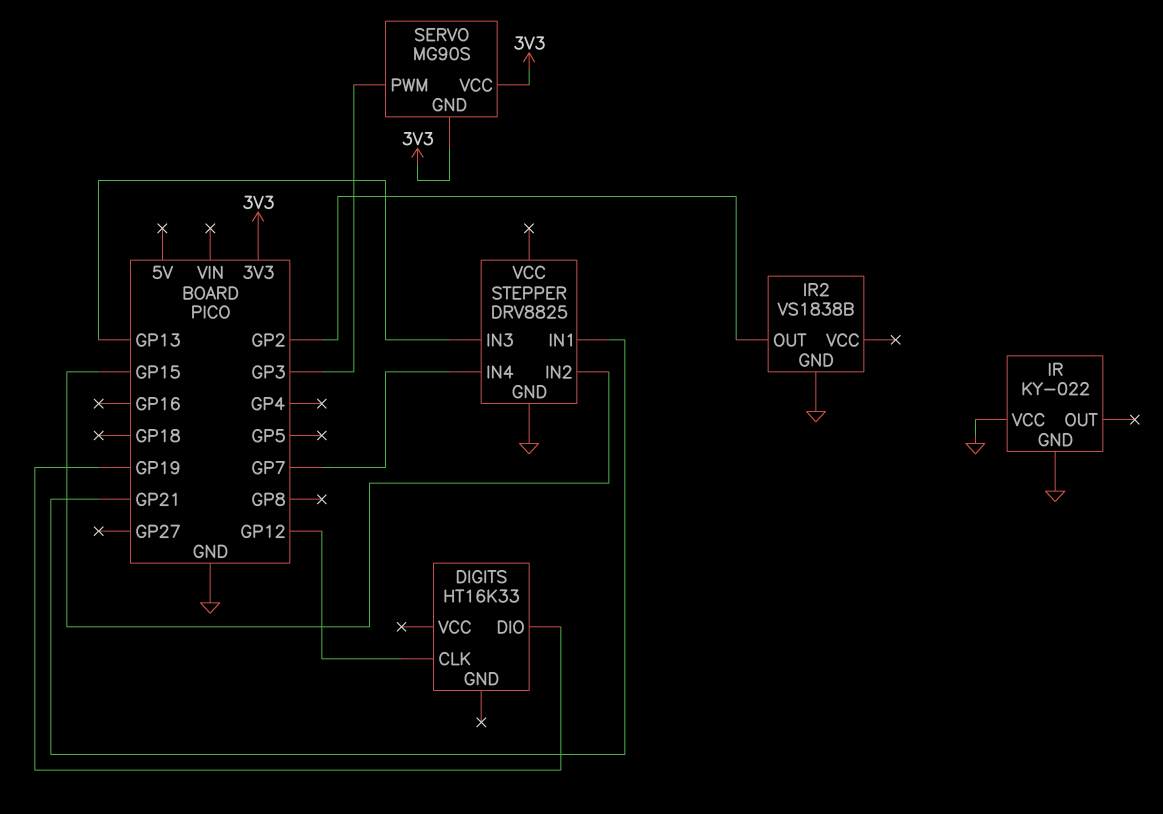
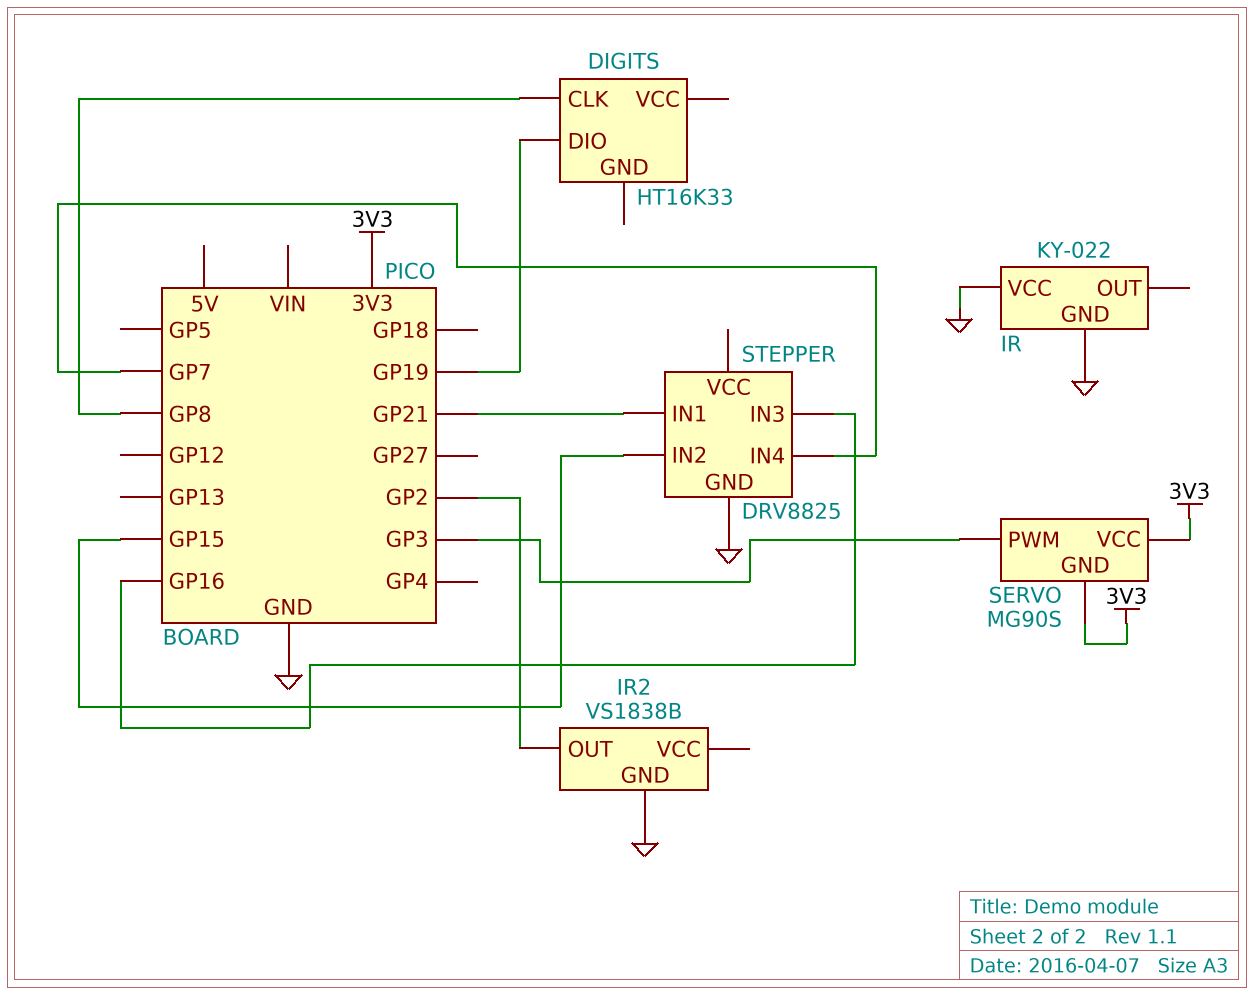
DIGITS pin CLK: GP12 -> GP8
STEPPER pin IN3: GP13 -> GP16

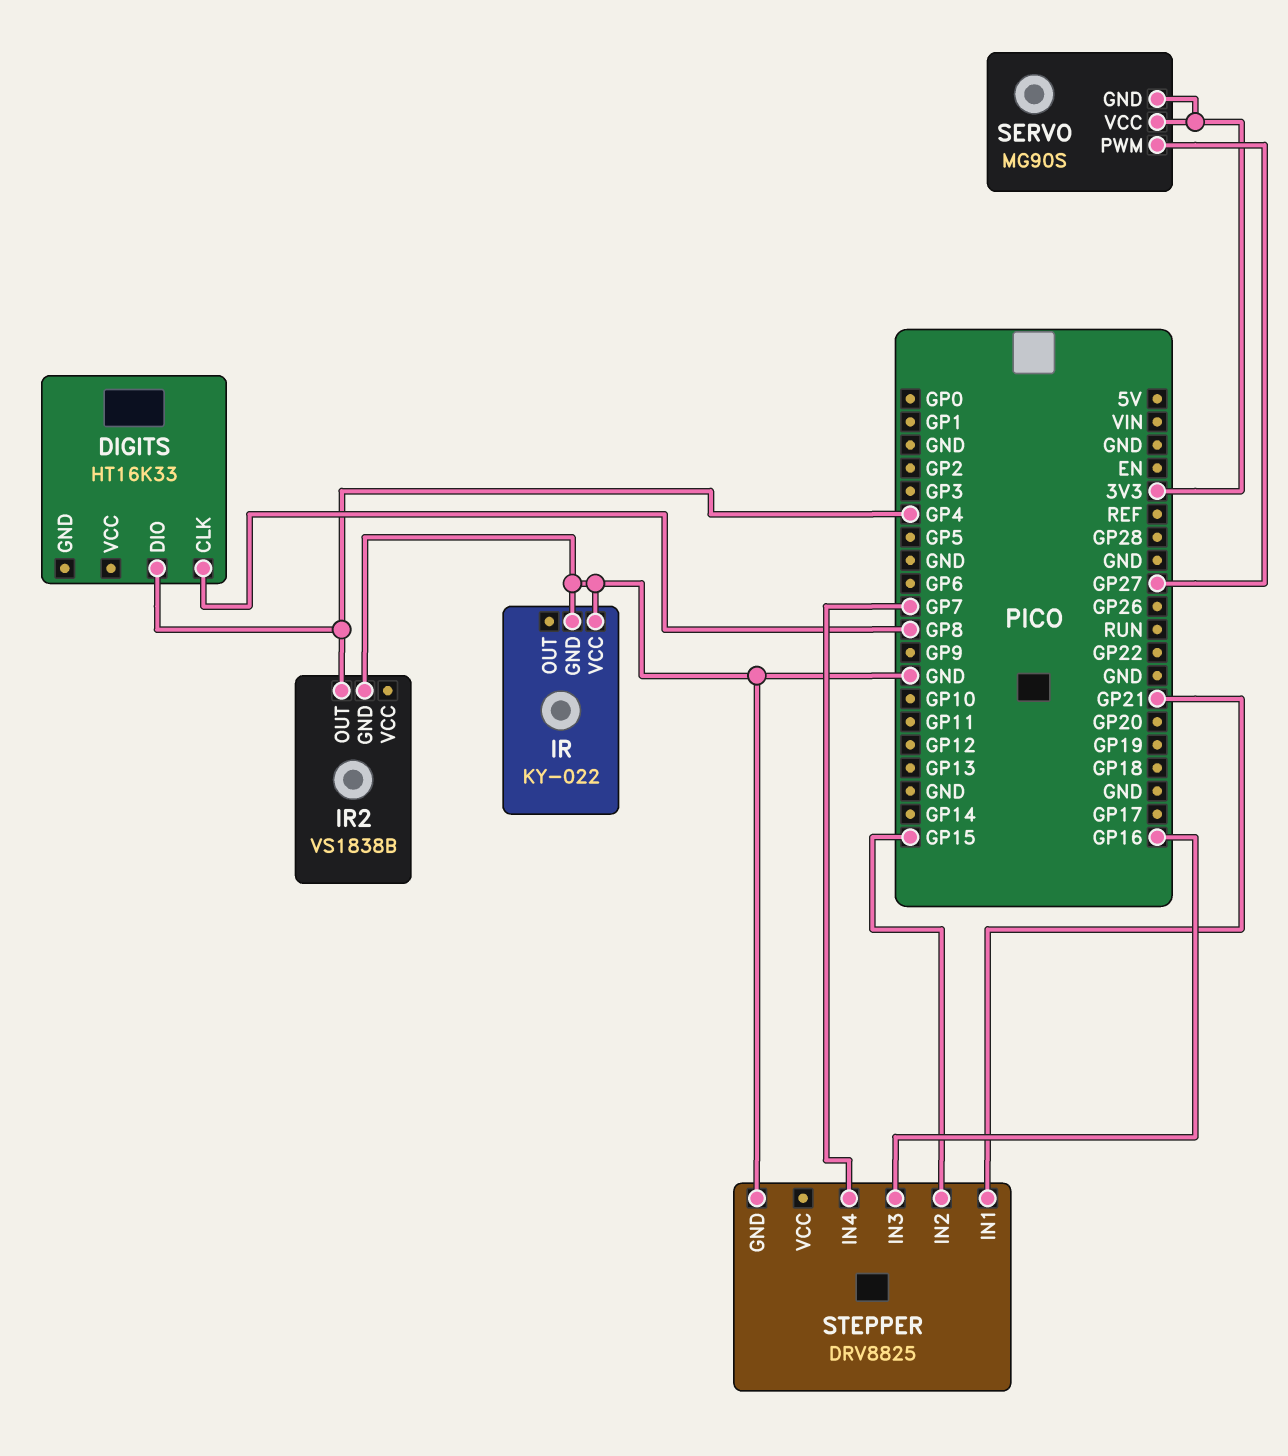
DIGITS pin DIO: GP19 -> GP4
IR2 pin OUT: GP2 -> GP4
SERVO pin PWM: GP3 -> GP27

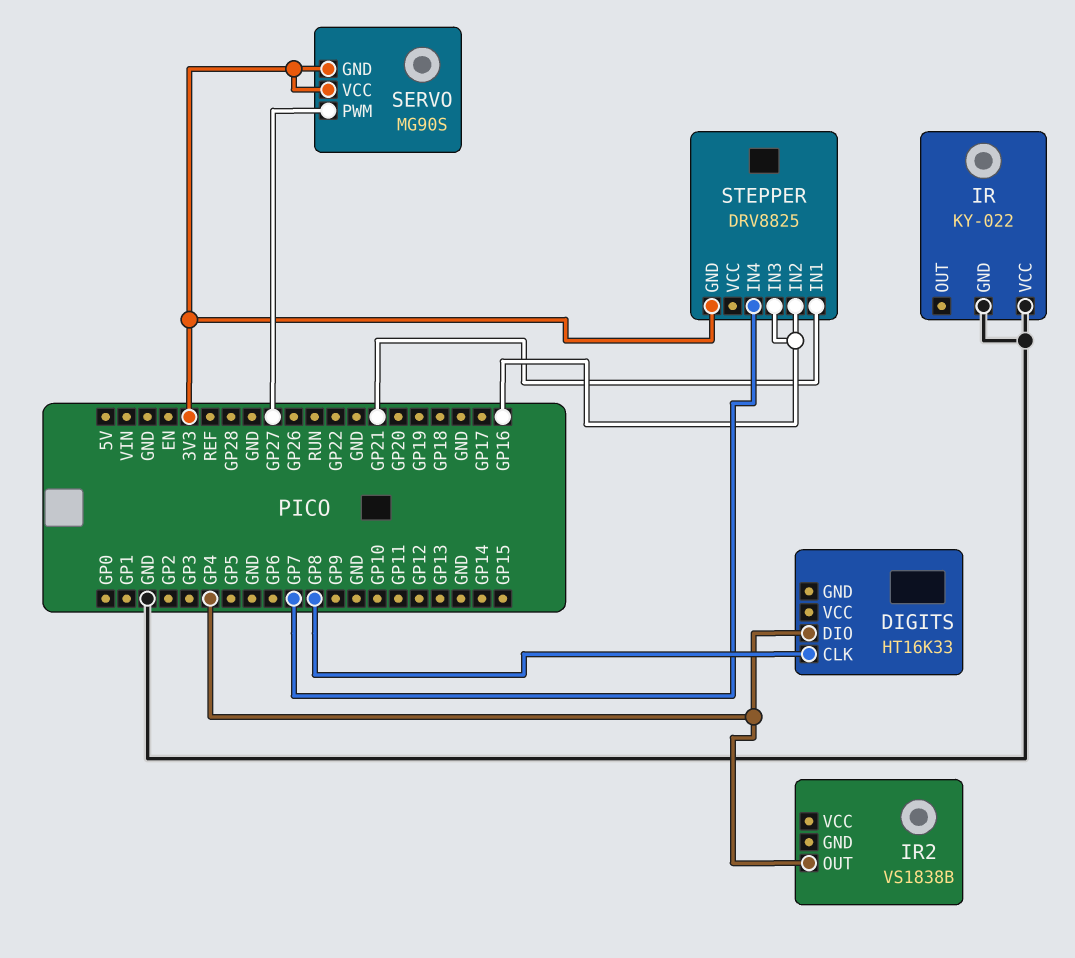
IR2 pin GND: GND -> none
STEPPER pin GND: GND -> 3V3
STEPPER pin IN2: GP15 -> GP16

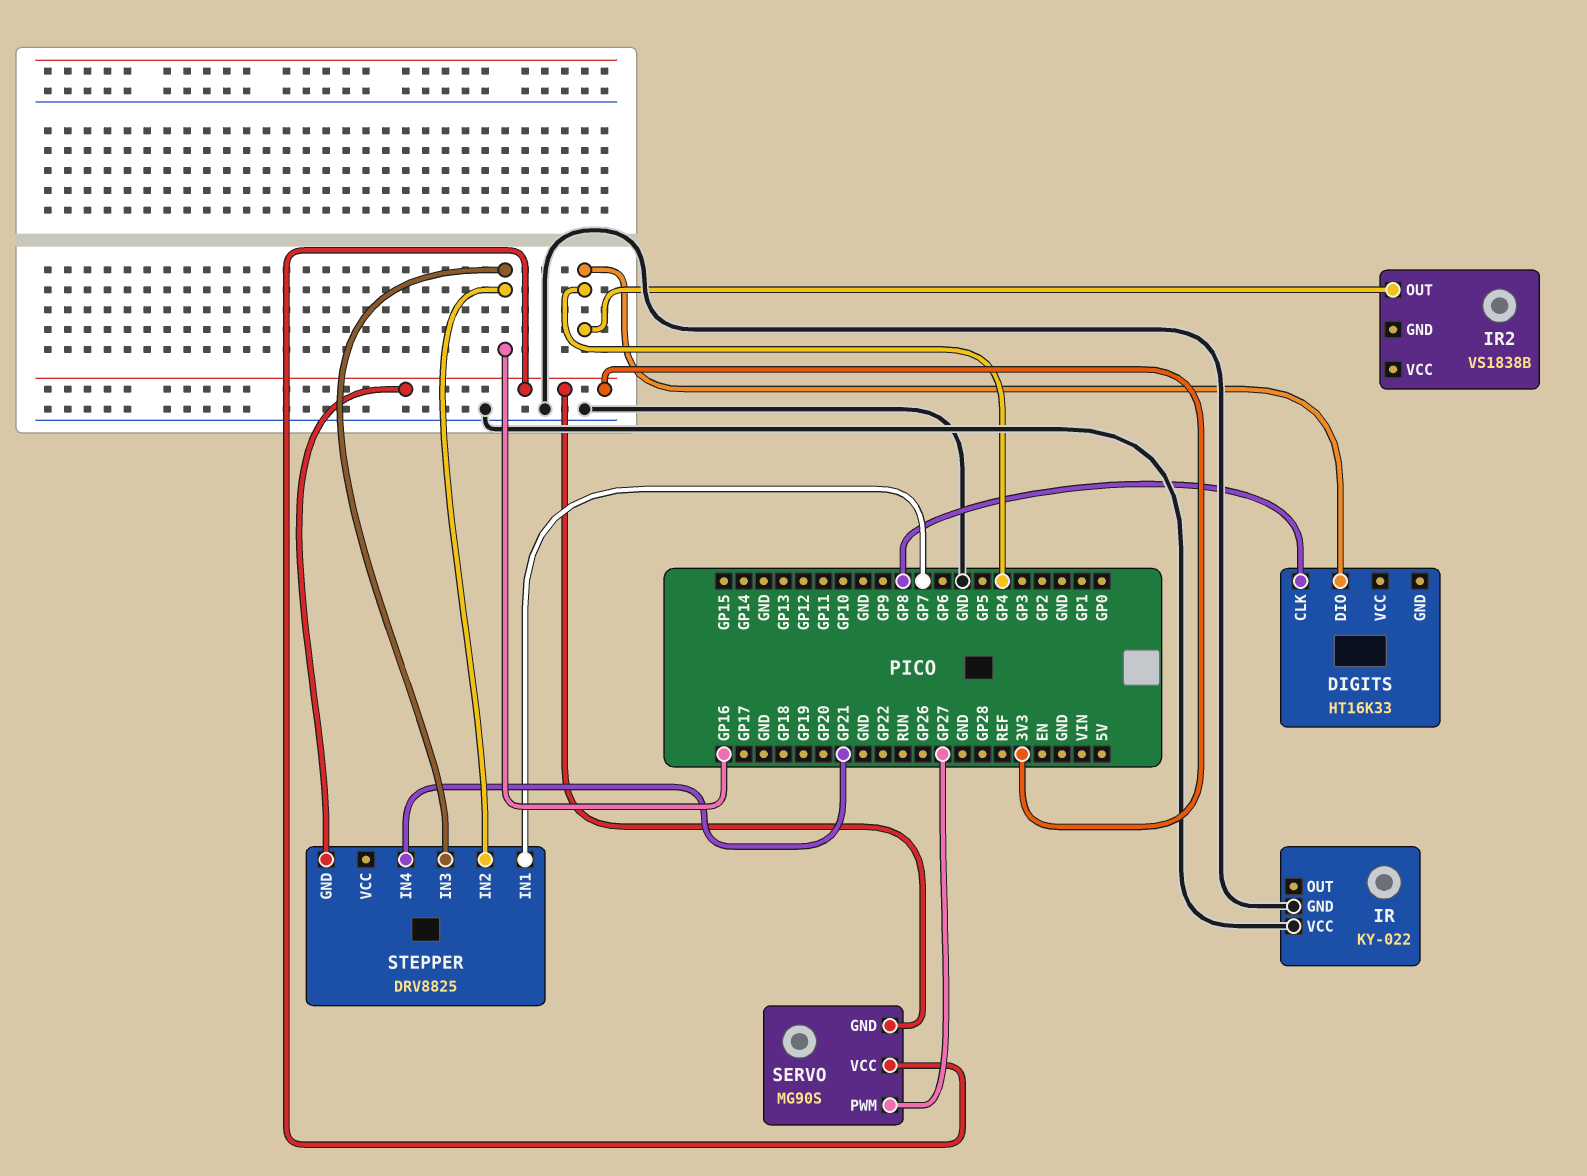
STEPPER pin IN1: GP21 -> GP7
STEPPER pin IN4: GP7 -> GP21

